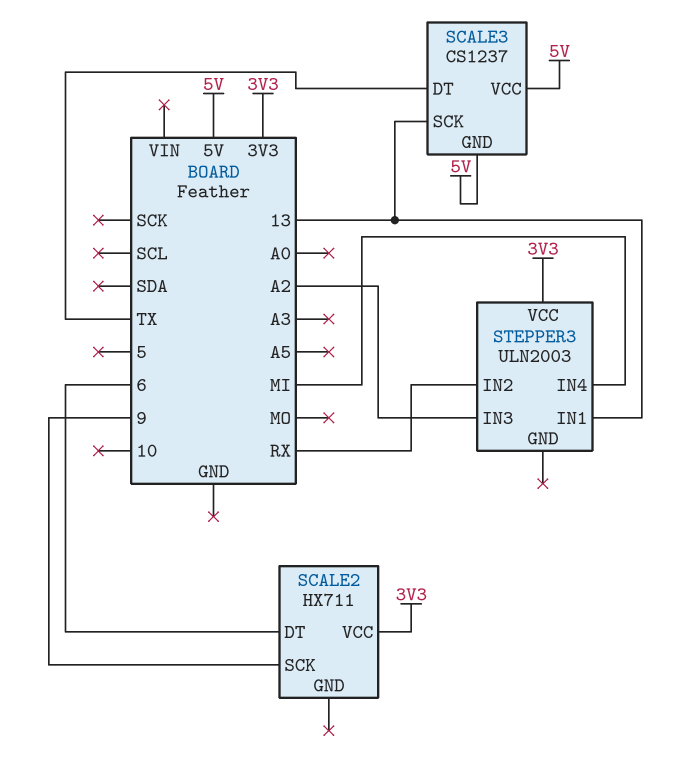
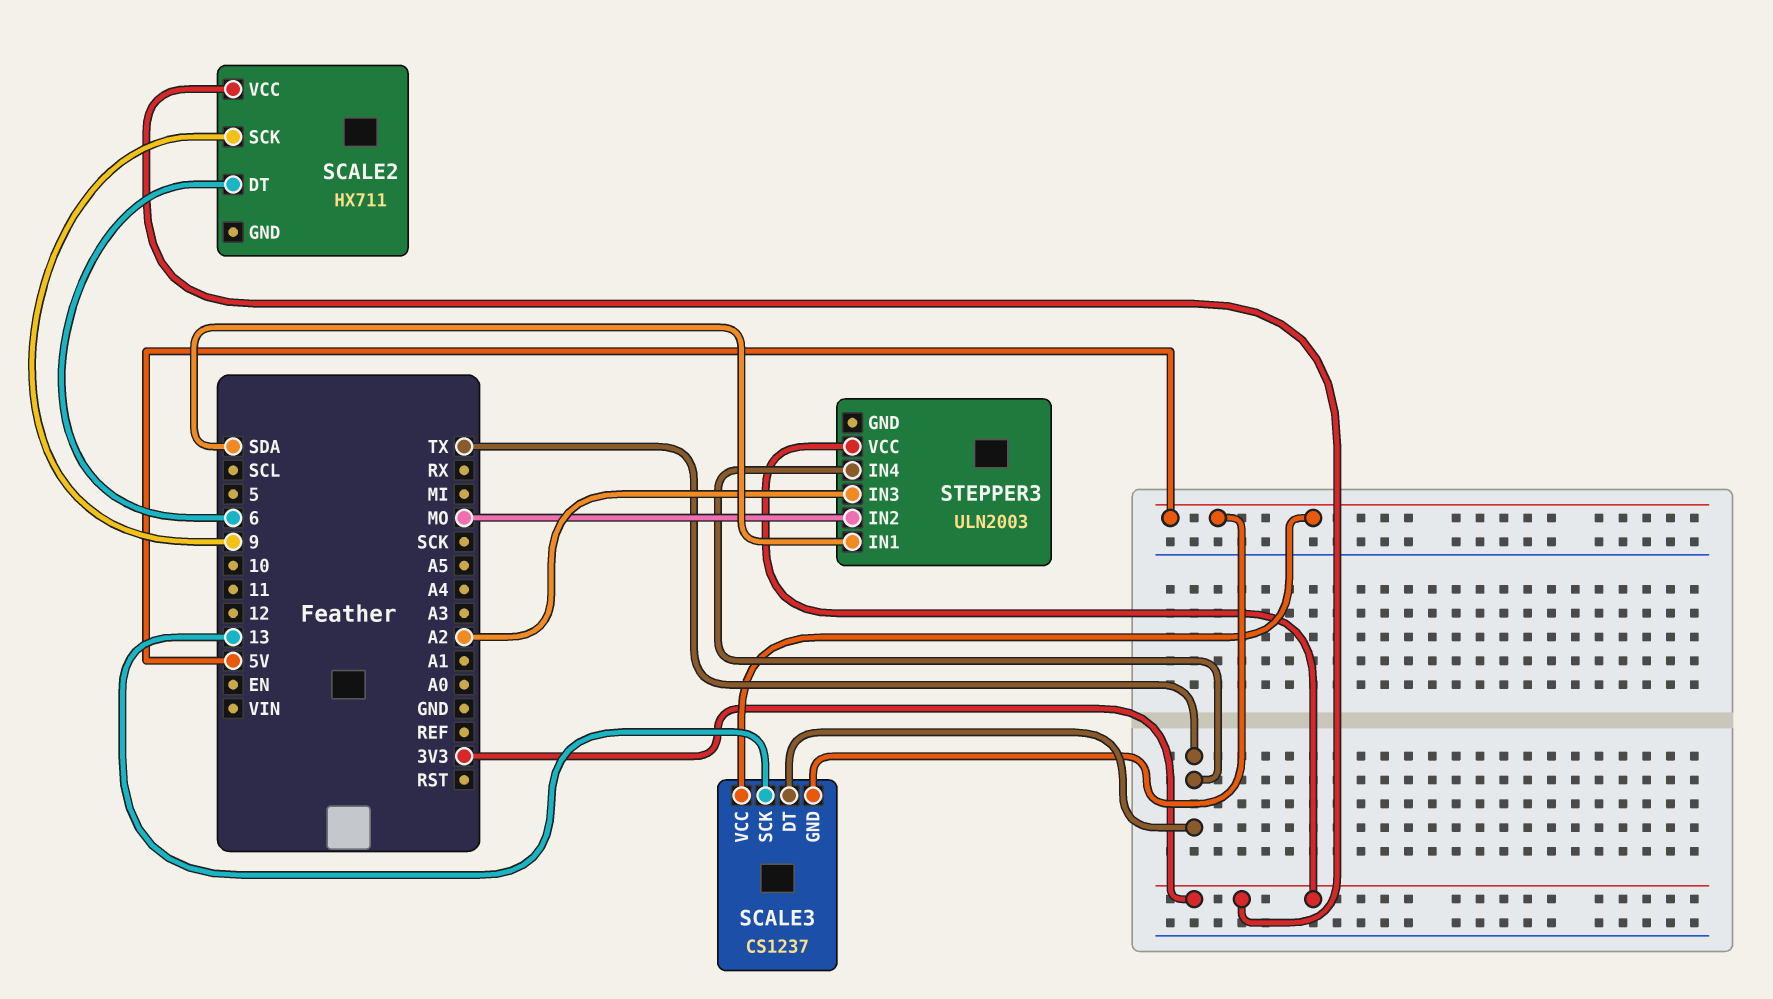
STEPPER3 pin IN1: 13 -> SDA
STEPPER3 pin IN2: RX -> MO
STEPPER3 pin IN4: MI -> TX

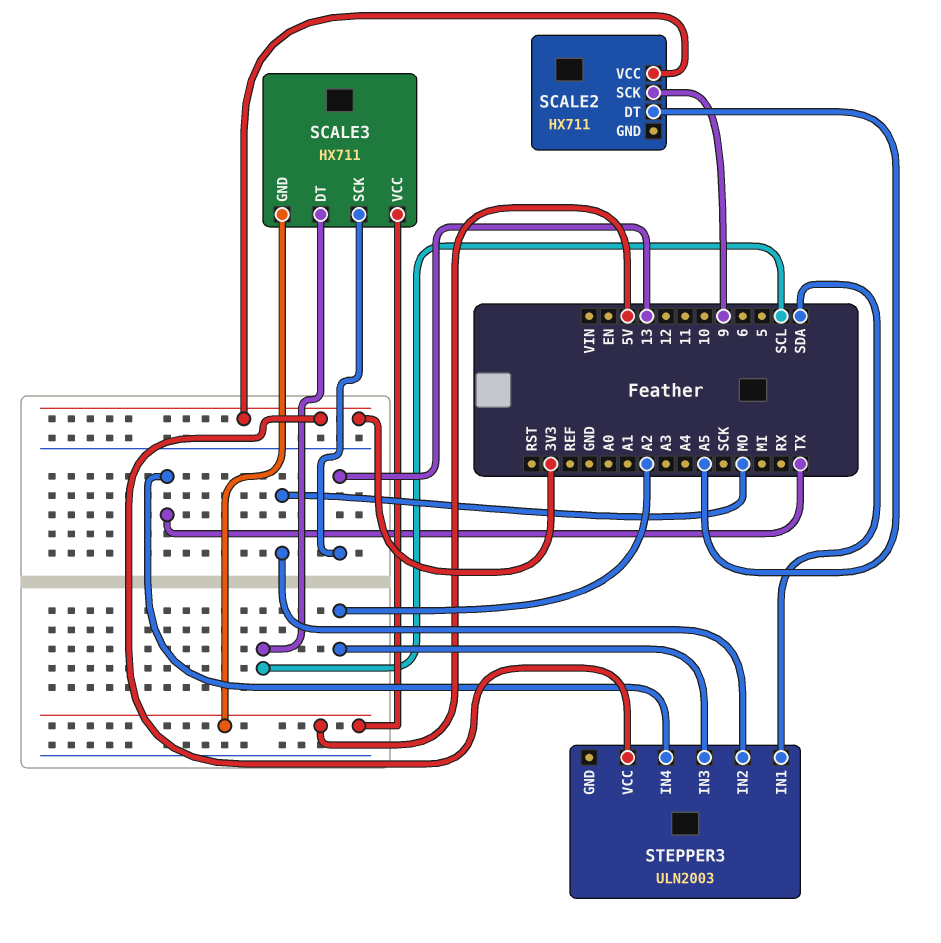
SCALE2 pin DT: 6 -> A5
SCALE3: CS1237 -> HX711
SCALE3 pin DT: TX -> SCL

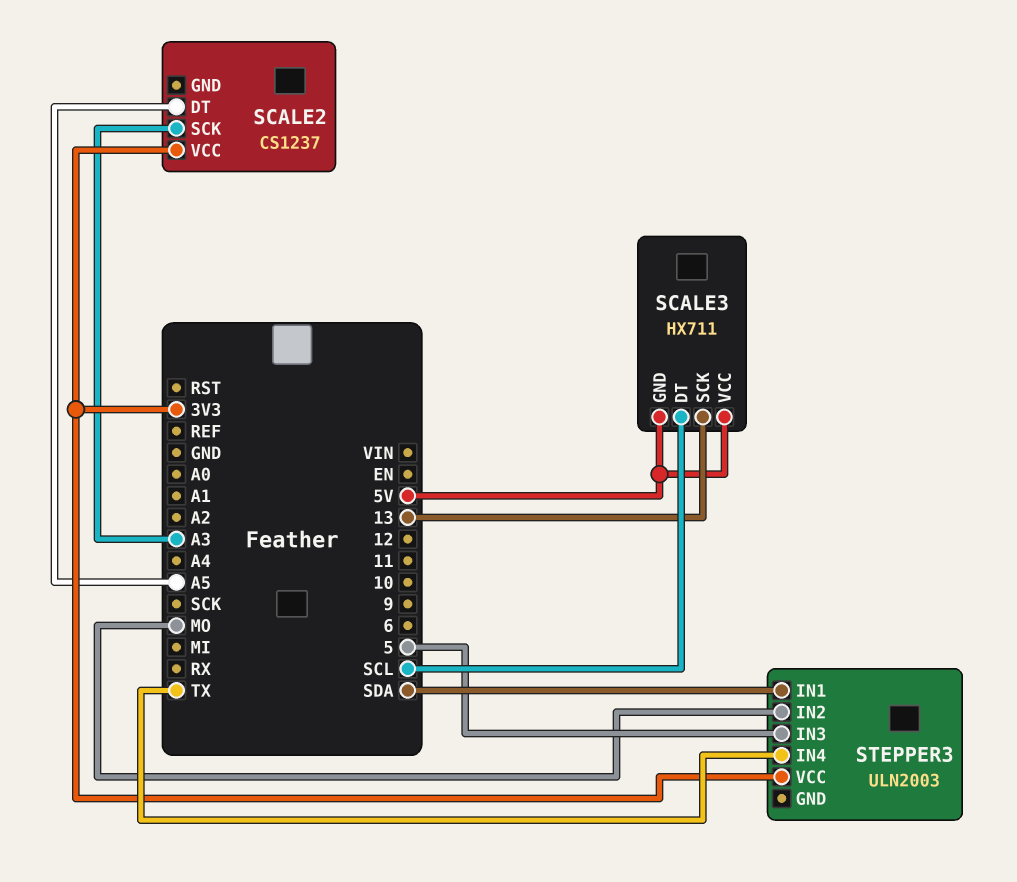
SCALE2: HX711 -> CS1237
SCALE2 pin SCK: 9 -> A3
STEPPER3 pin IN3: A2 -> 5

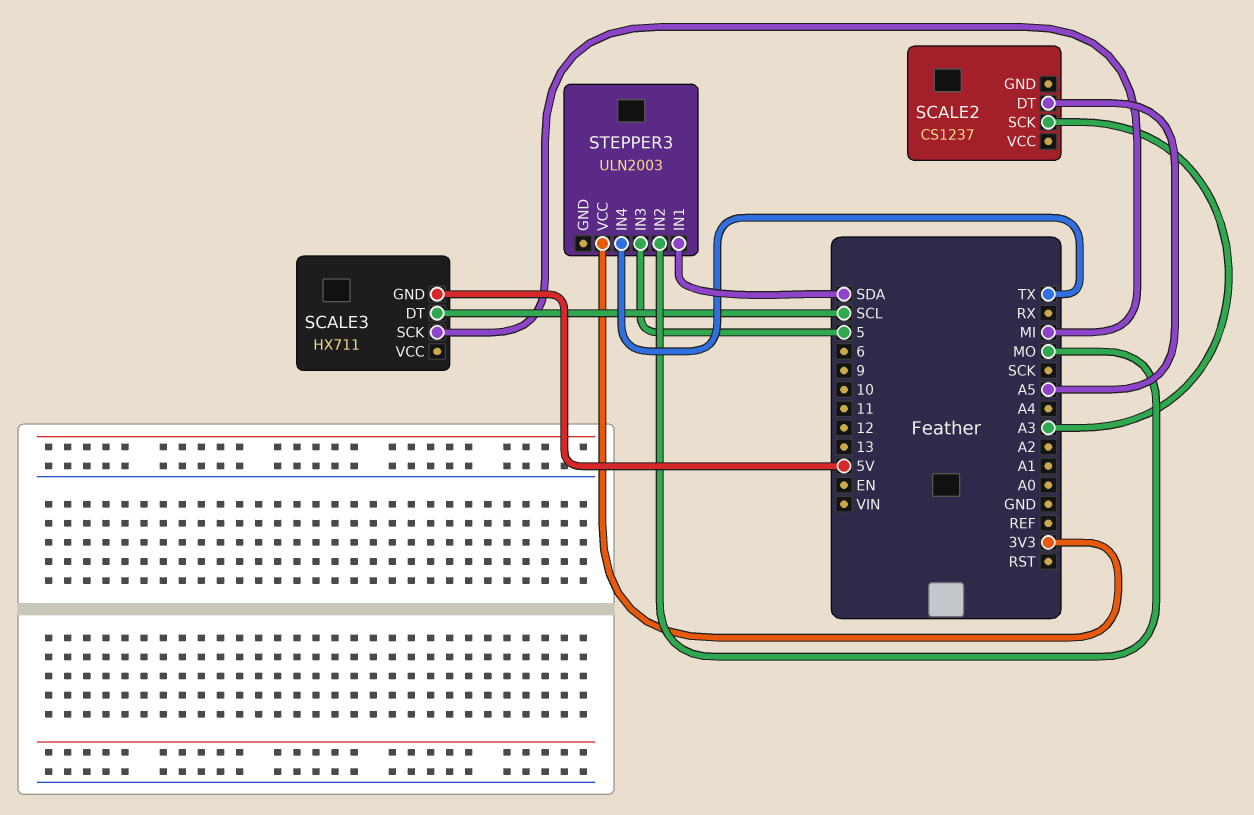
SCALE2 pin VCC: 3V3 -> none
SCALE3 pin SCK: 13 -> MI
SCALE3 pin VCC: 5V -> none

